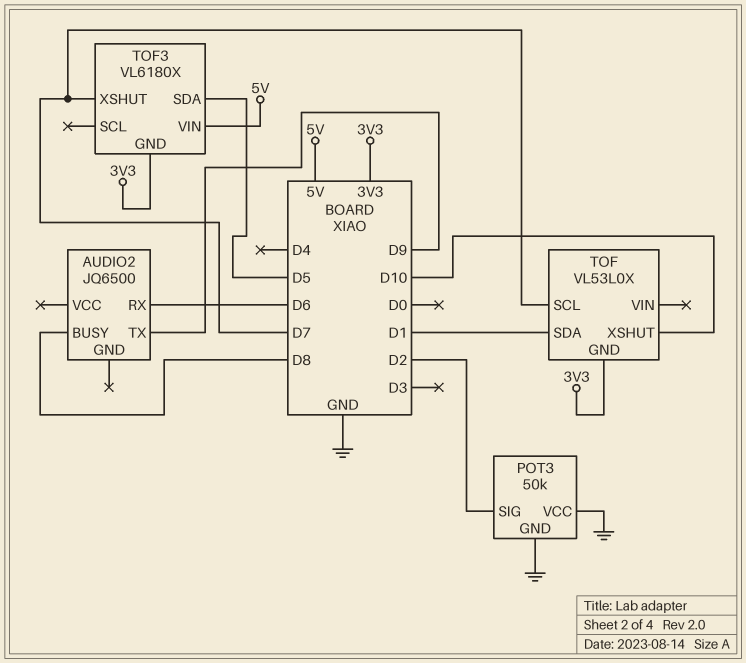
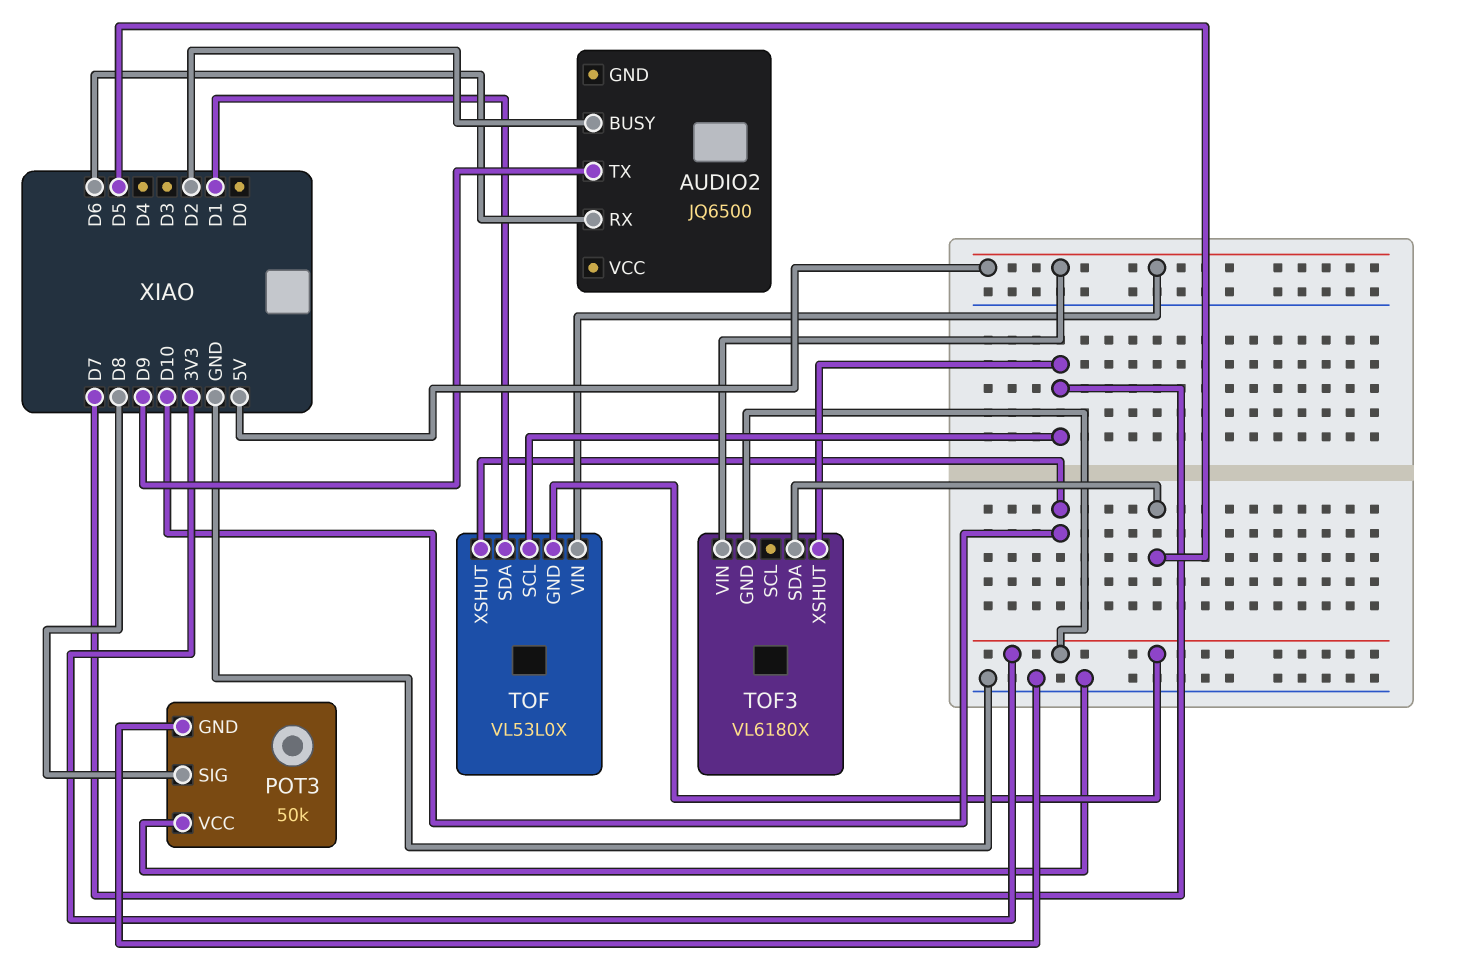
AUDIO2 pin BUSY: D8 -> D2
POT3 pin SIG: D2 -> D8
TOF pin VIN: none -> 5V

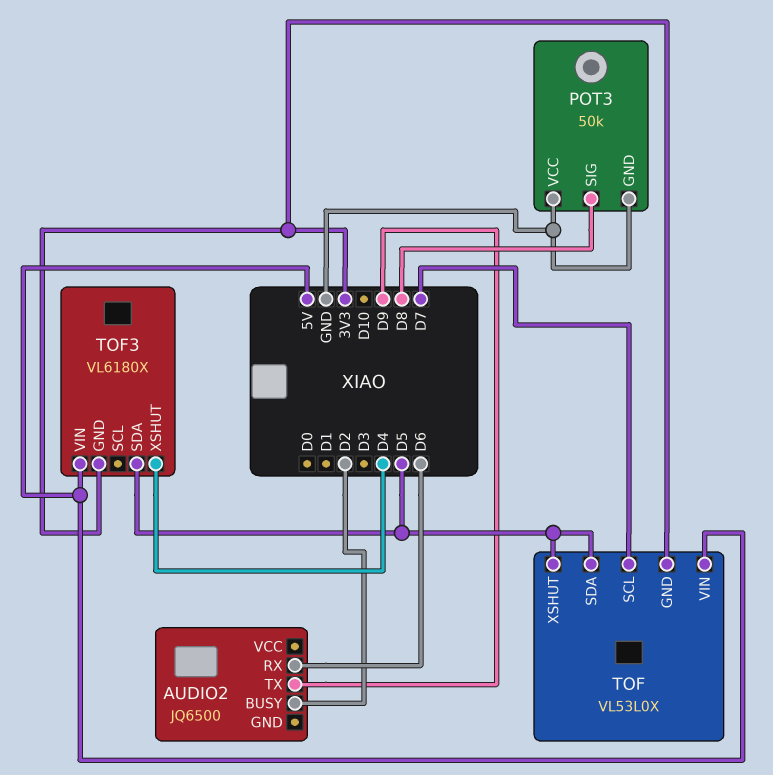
TOF pin SDA: D1 -> D5
TOF pin XSHUT: D10 -> D5
TOF3 pin XSHUT: D7 -> D4

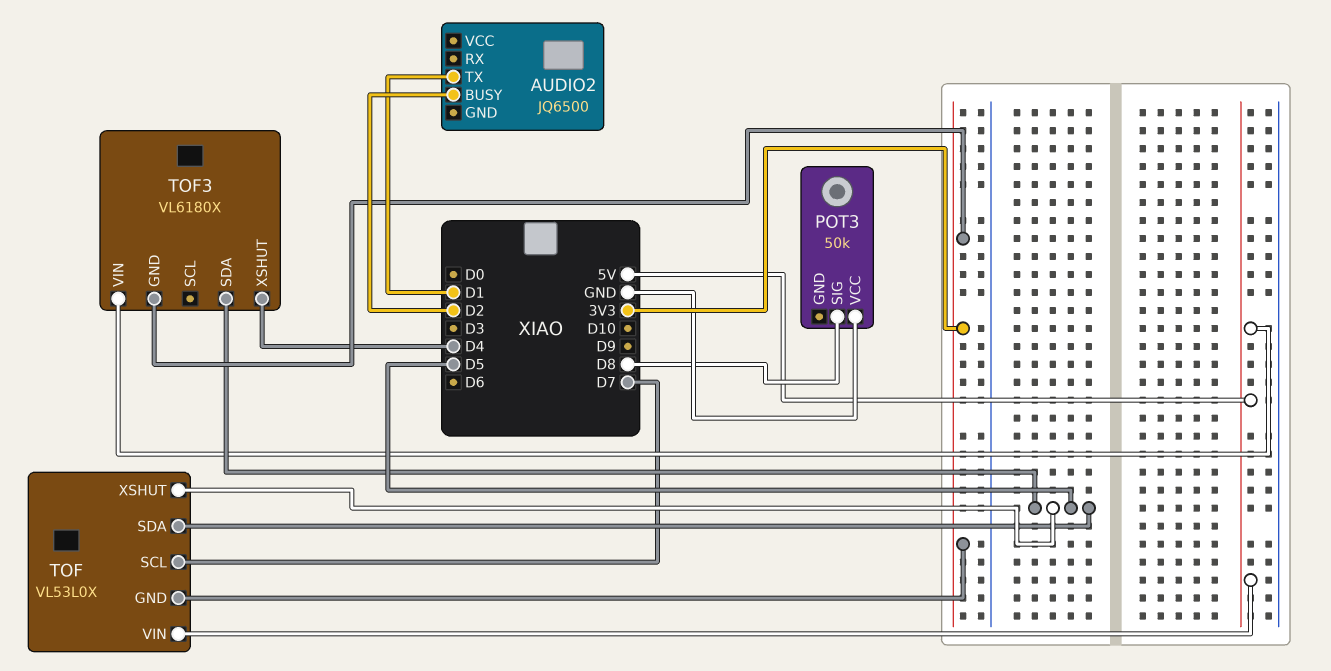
AUDIO2 pin RX: D6 -> none
AUDIO2 pin TX: D9 -> D1
POT3 pin GND: GND -> none

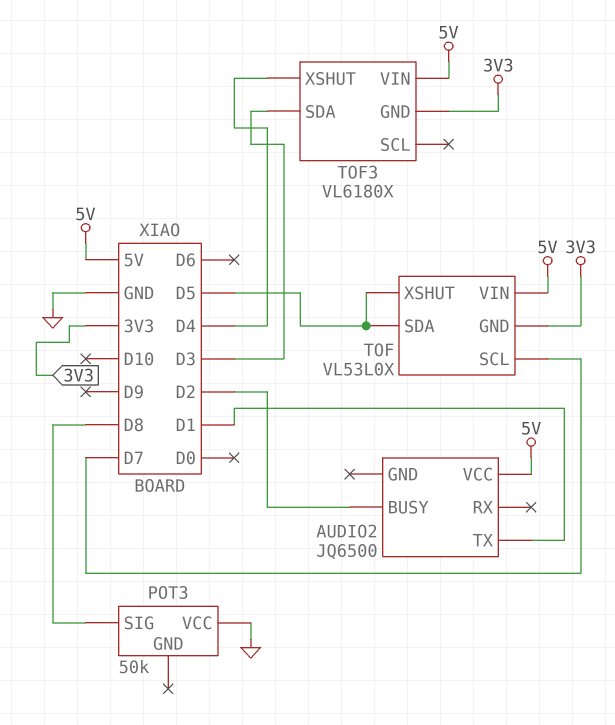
AUDIO2 pin VCC: none -> 5V
TOF3 pin SDA: D5 -> D3

